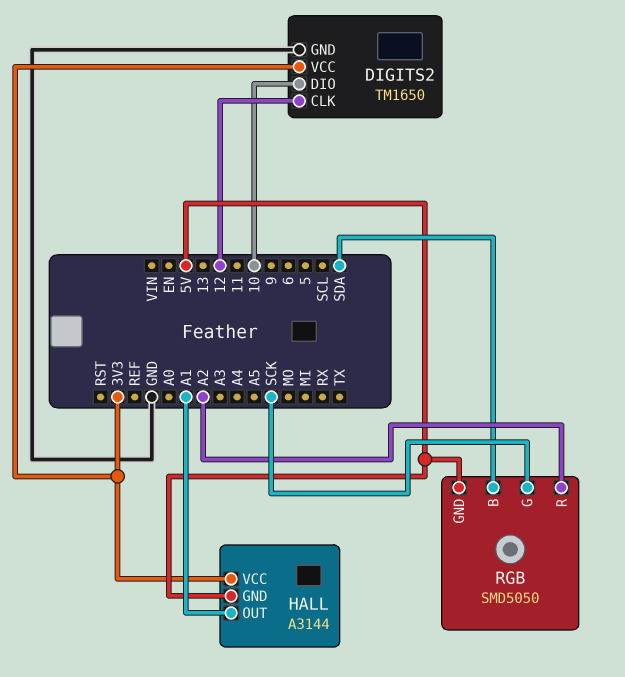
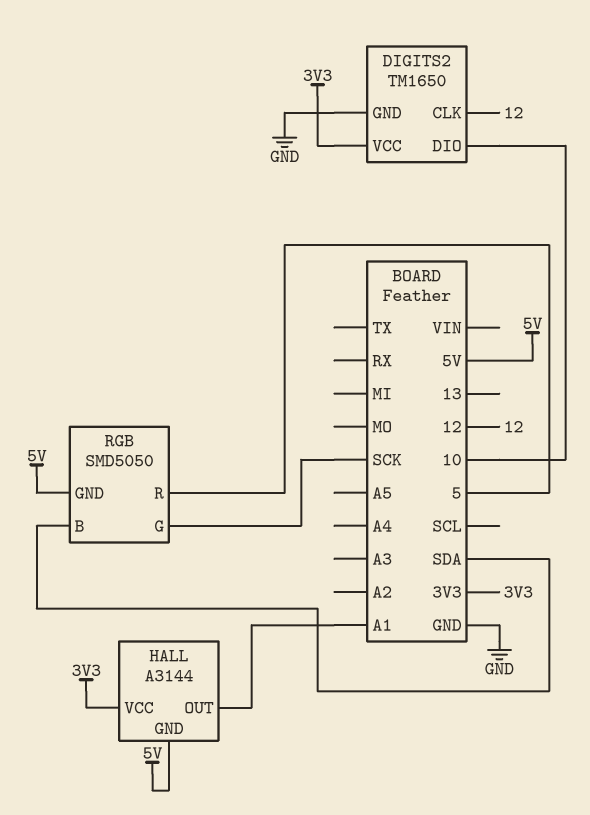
RGB pin R: A2 -> 5

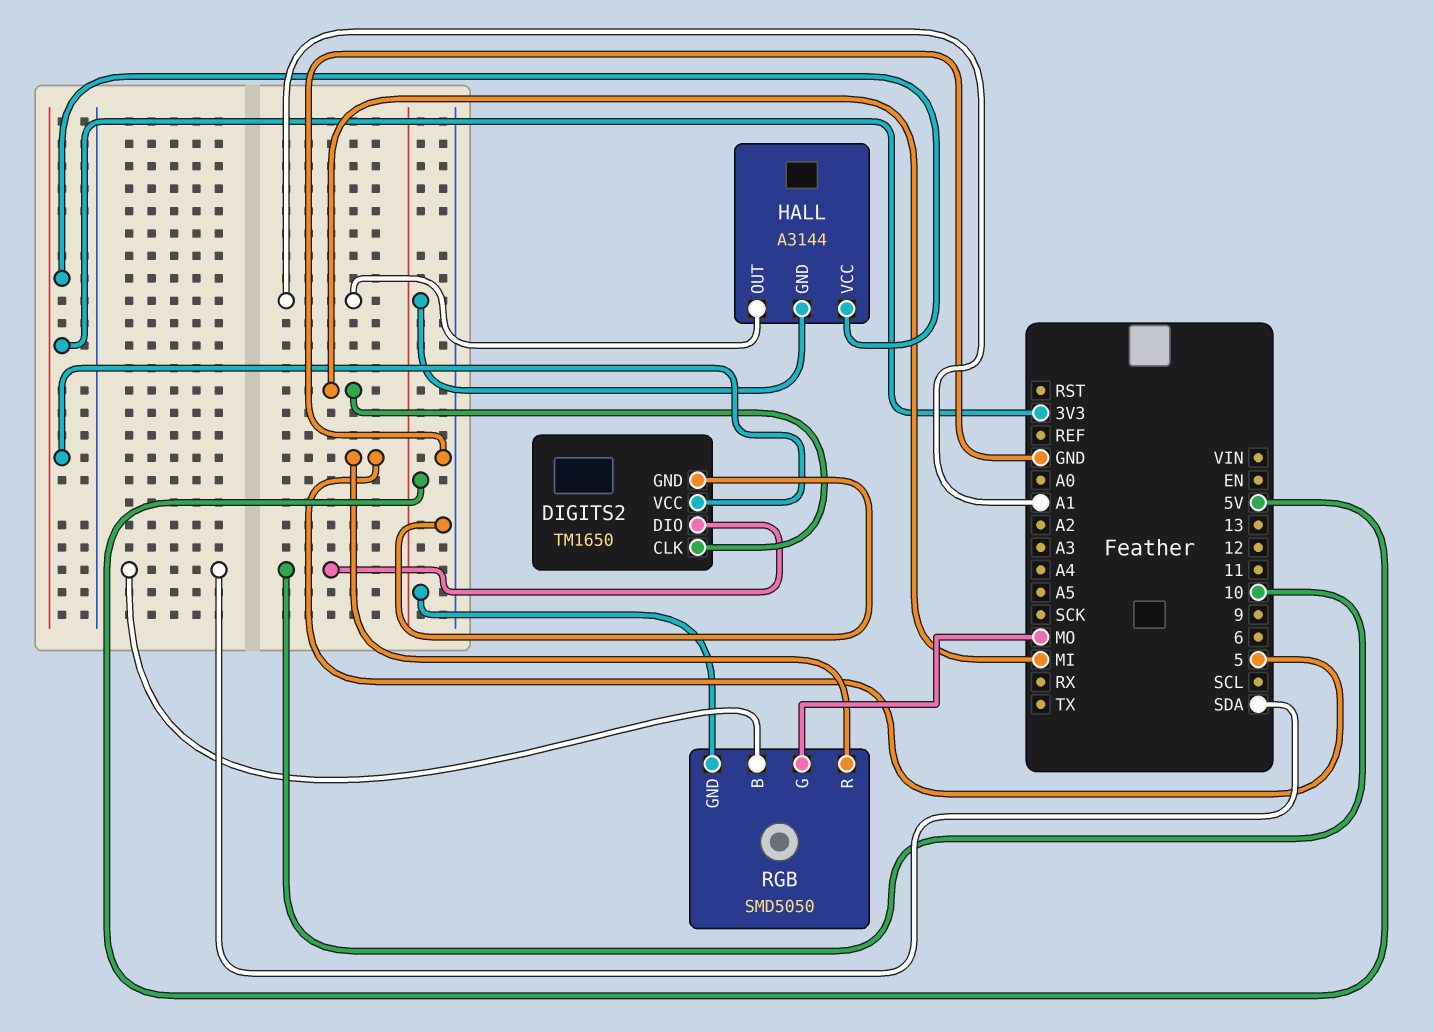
DIGITS2 pin CLK: 12 -> MI
RGB pin G: SCK -> MO

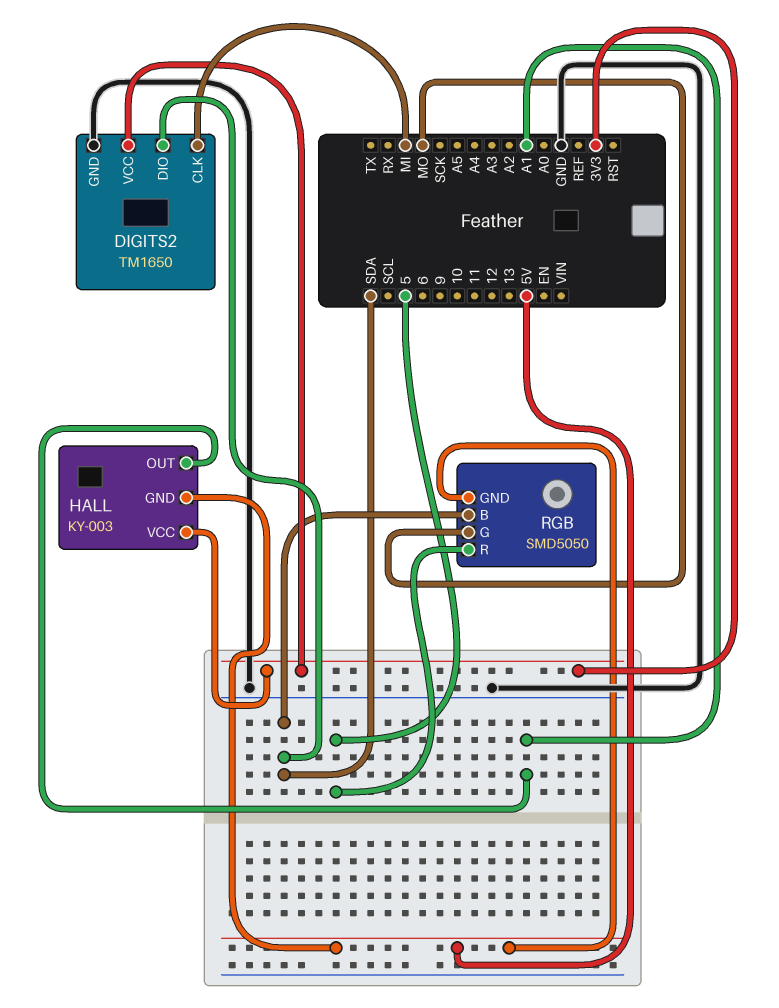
DIGITS2 pin DIO: 10 -> SDA
HALL: A3144 -> KY-003

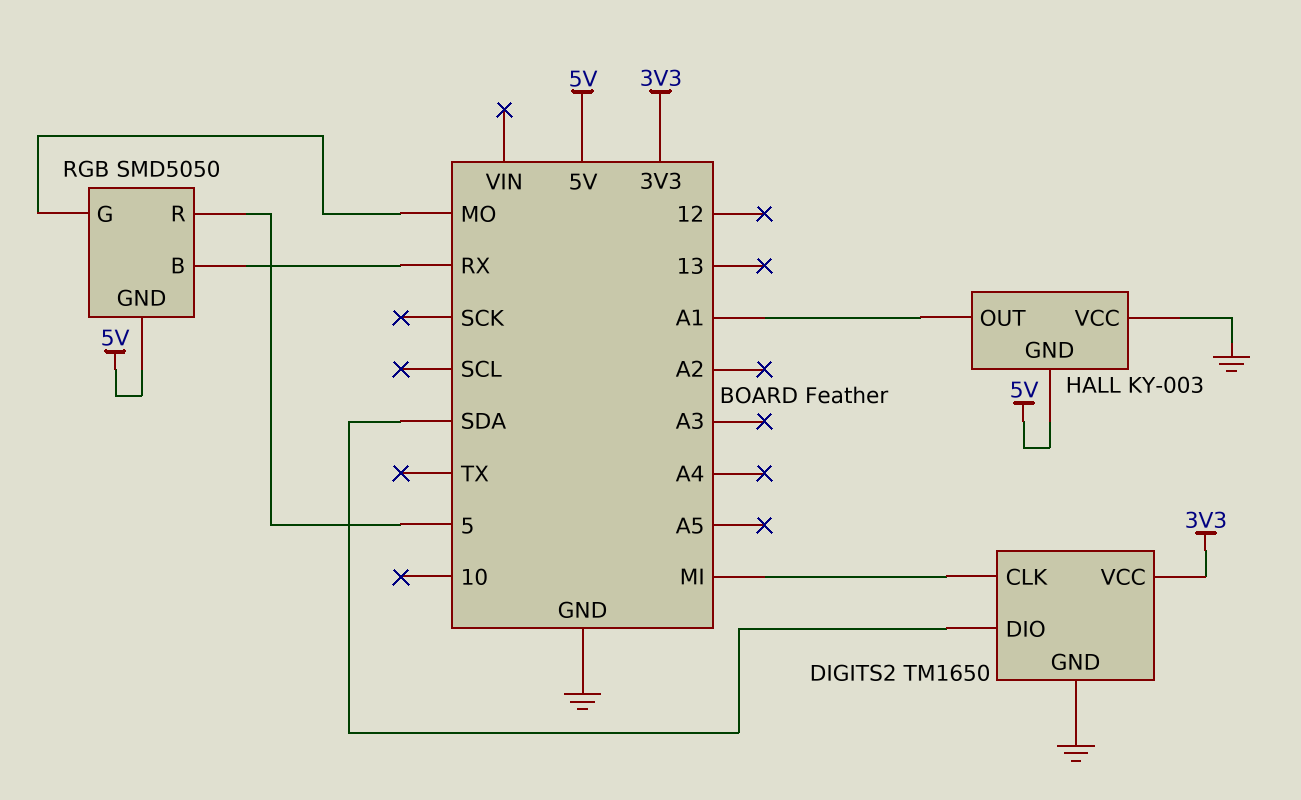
HALL pin VCC: 3V3 -> GND
RGB pin B: SDA -> RX

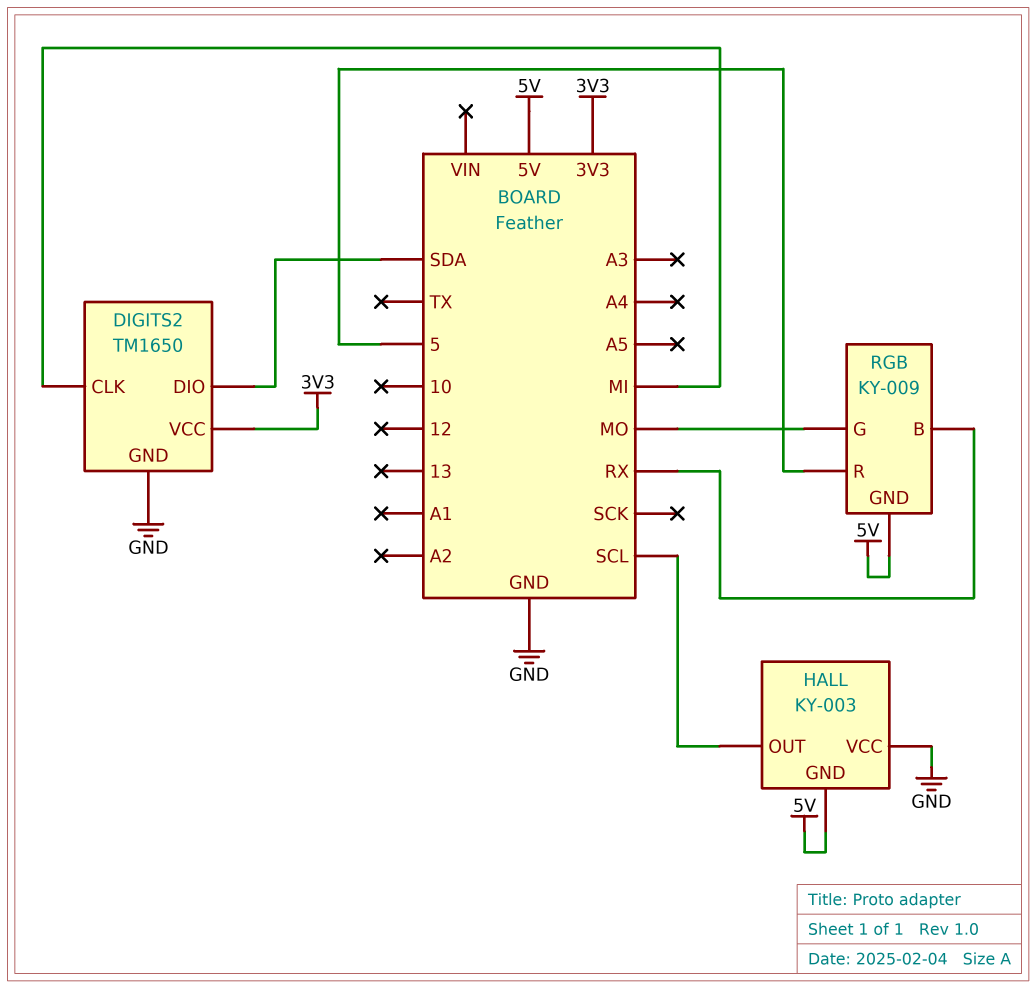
HALL pin OUT: A1 -> SCL
RGB: SMD5050 -> KY-009

